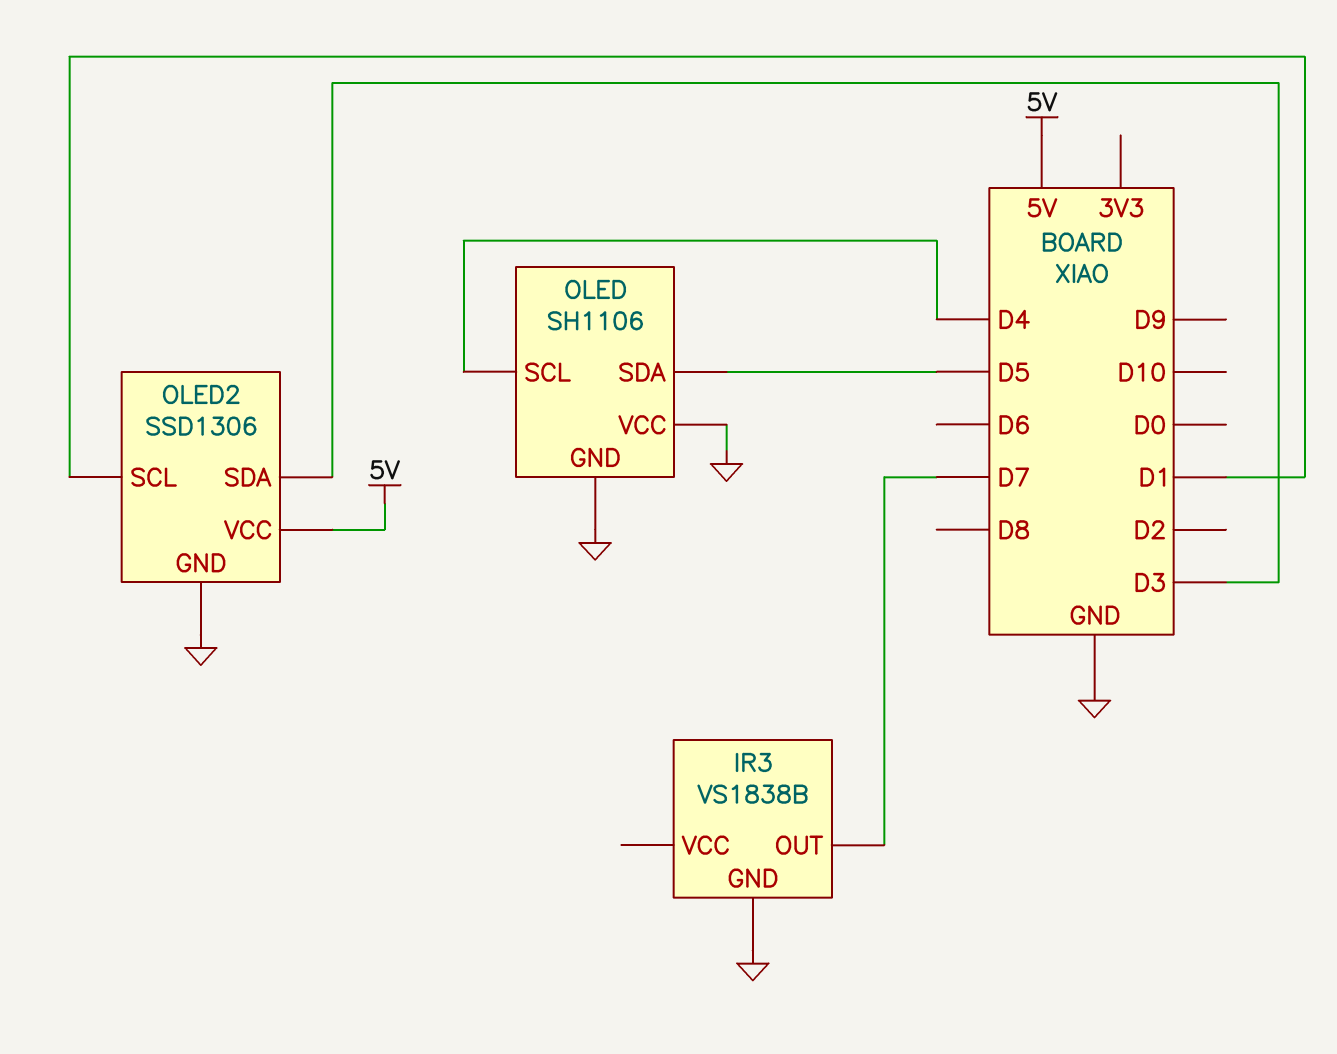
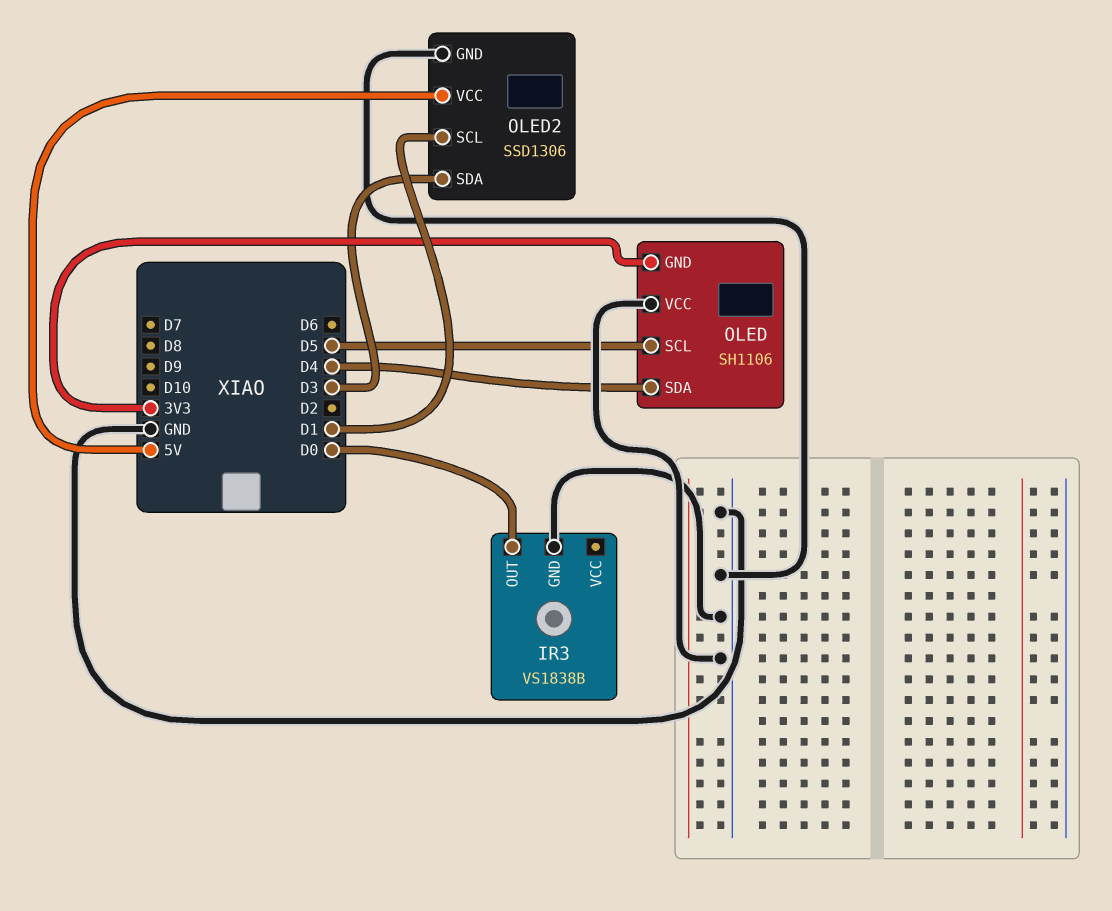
IR3 pin OUT: D7 -> D0
OLED pin GND: GND -> 3V3
OLED pin SCL: D4 -> D5
OLED pin SDA: D5 -> D4

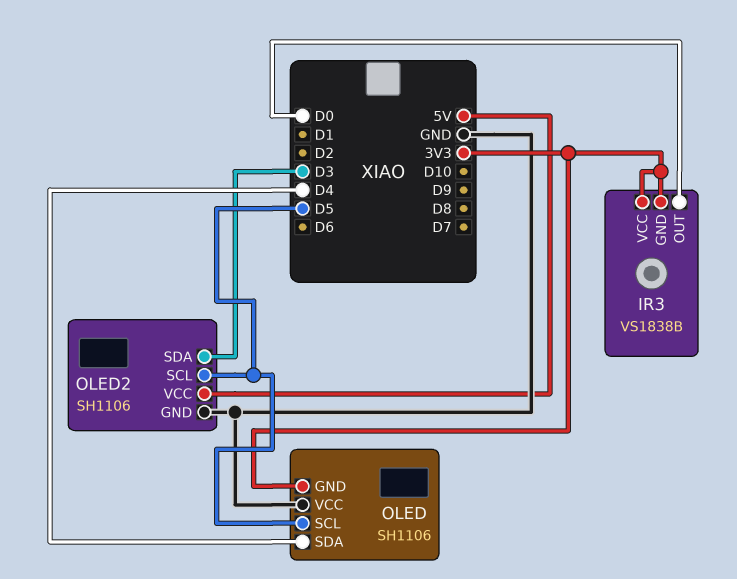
IR3 pin GND: GND -> 3V3
IR3 pin VCC: none -> 3V3
OLED2: SSD1306 -> SH1106
OLED2 pin SCL: D1 -> D5

